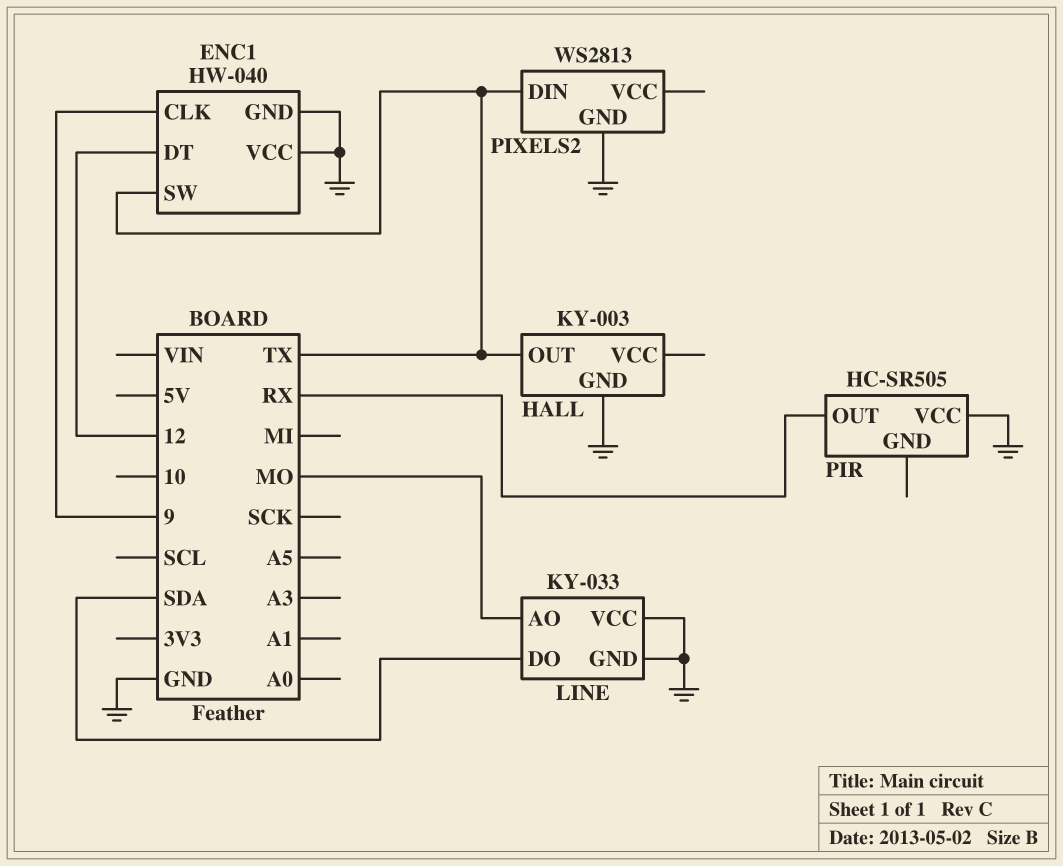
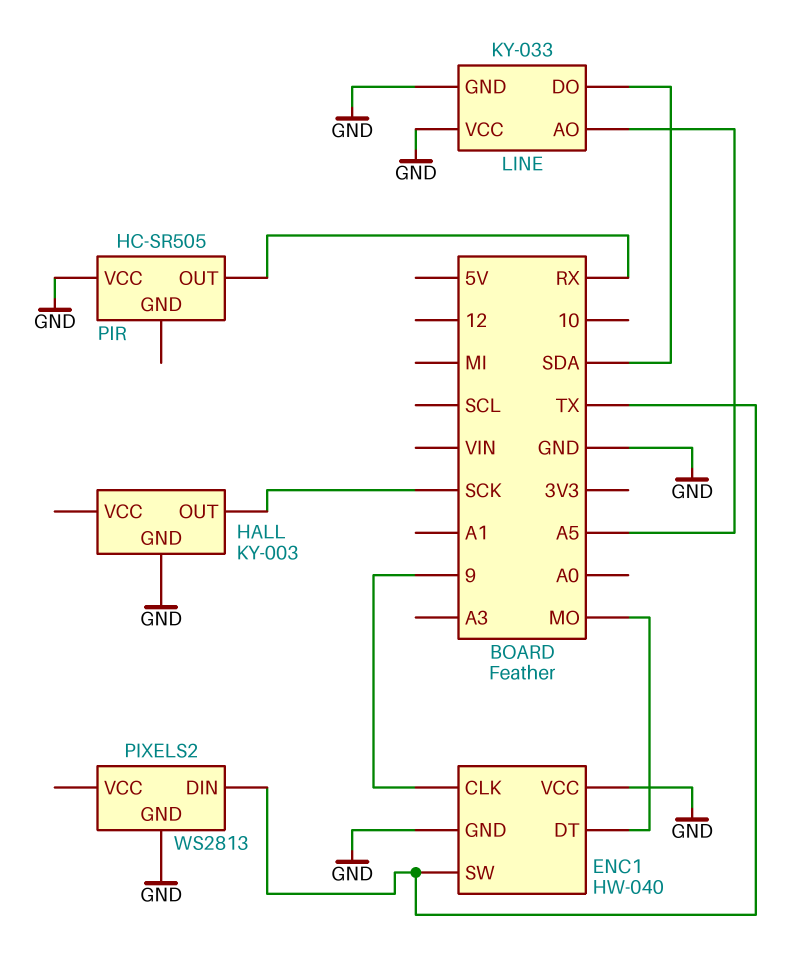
ENC1 pin DT: 12 -> MO
HALL pin OUT: TX -> SCK
LINE pin AO: MO -> A5

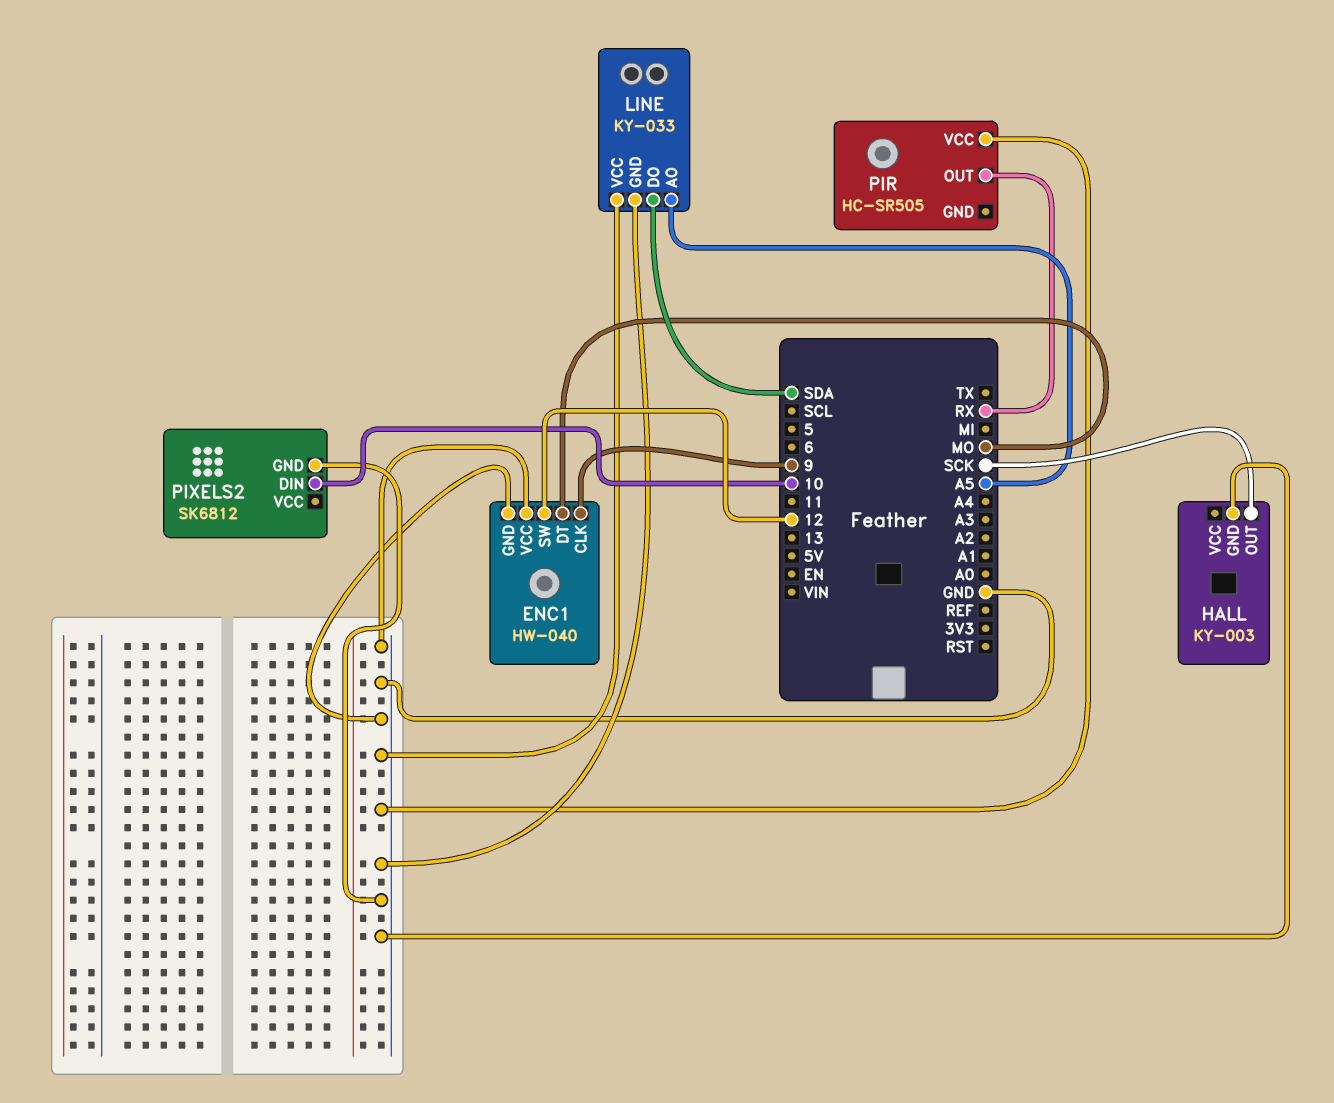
ENC1 pin SW: TX -> 12
PIXELS2: WS2813 -> SK6812
PIXELS2 pin DIN: TX -> 10

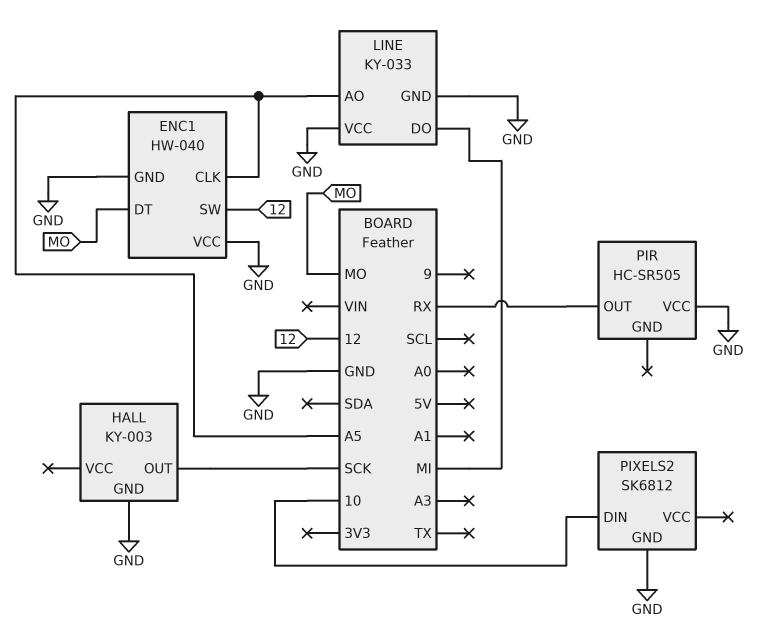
ENC1 pin CLK: 9 -> A5
LINE pin DO: SDA -> MI

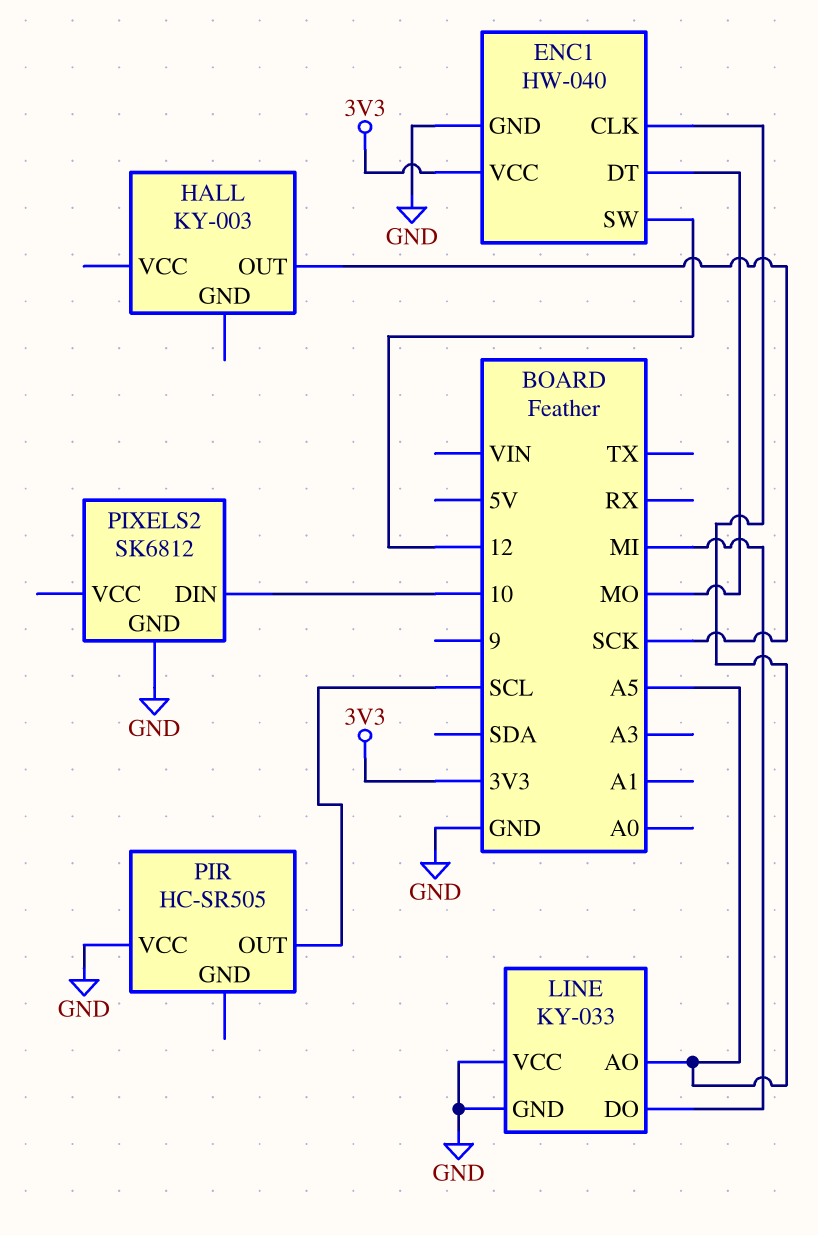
ENC1 pin VCC: GND -> 3V3
HALL pin GND: GND -> none
PIR pin OUT: RX -> SCL

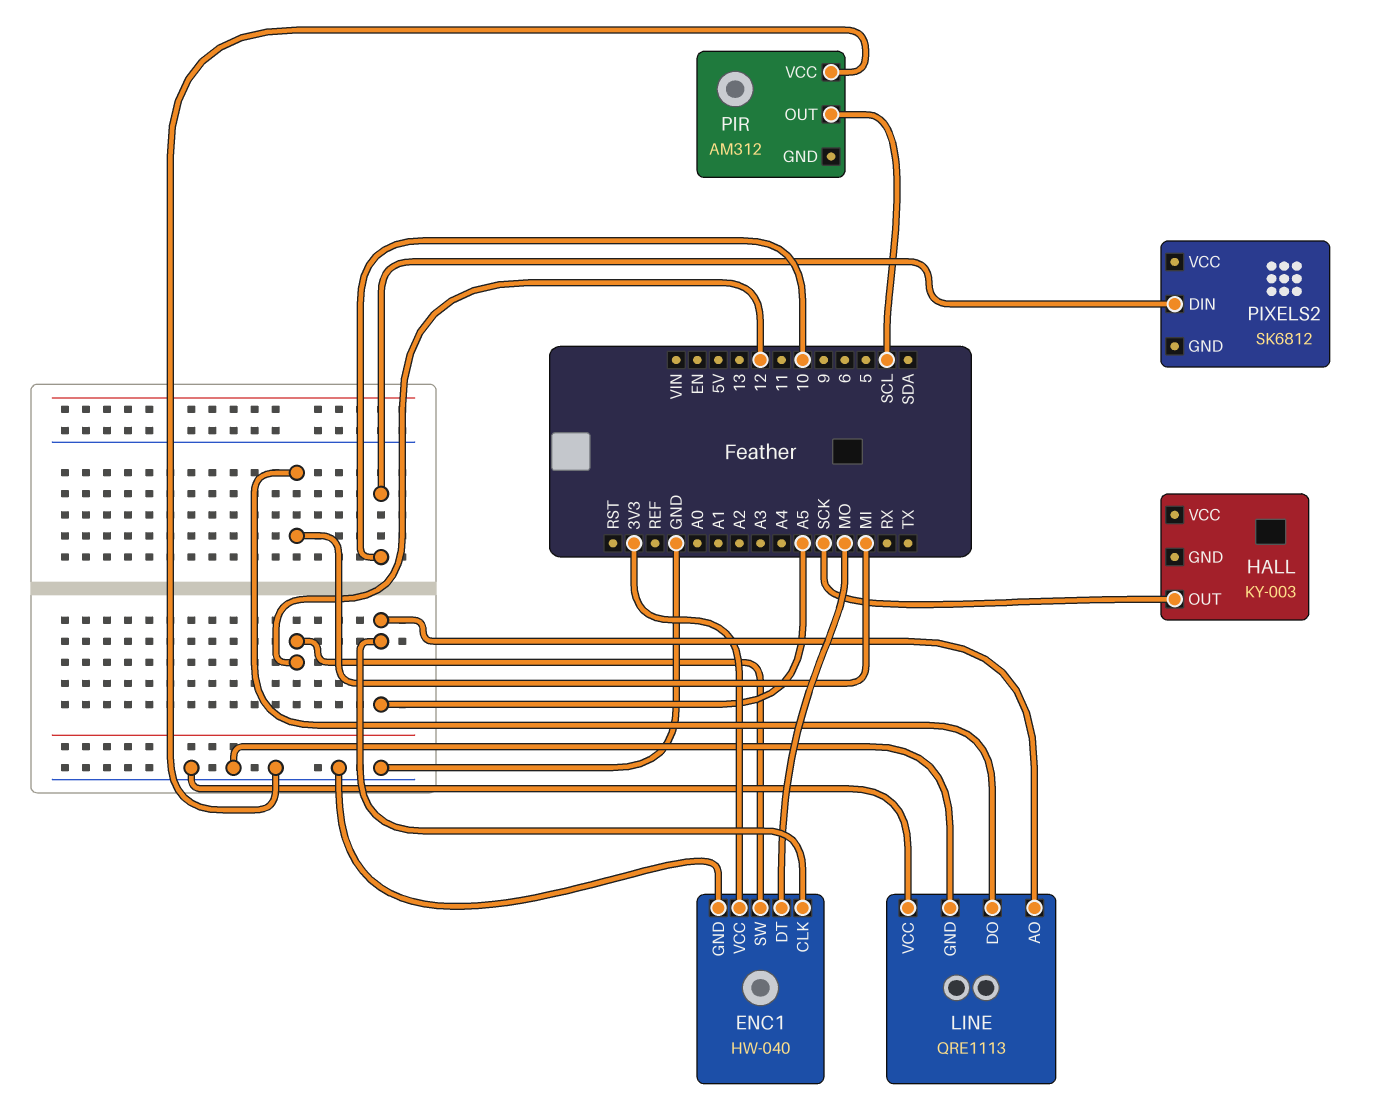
LINE: KY-033 -> QRE1113
PIR: HC-SR505 -> AM312
PIXELS2 pin GND: GND -> none

